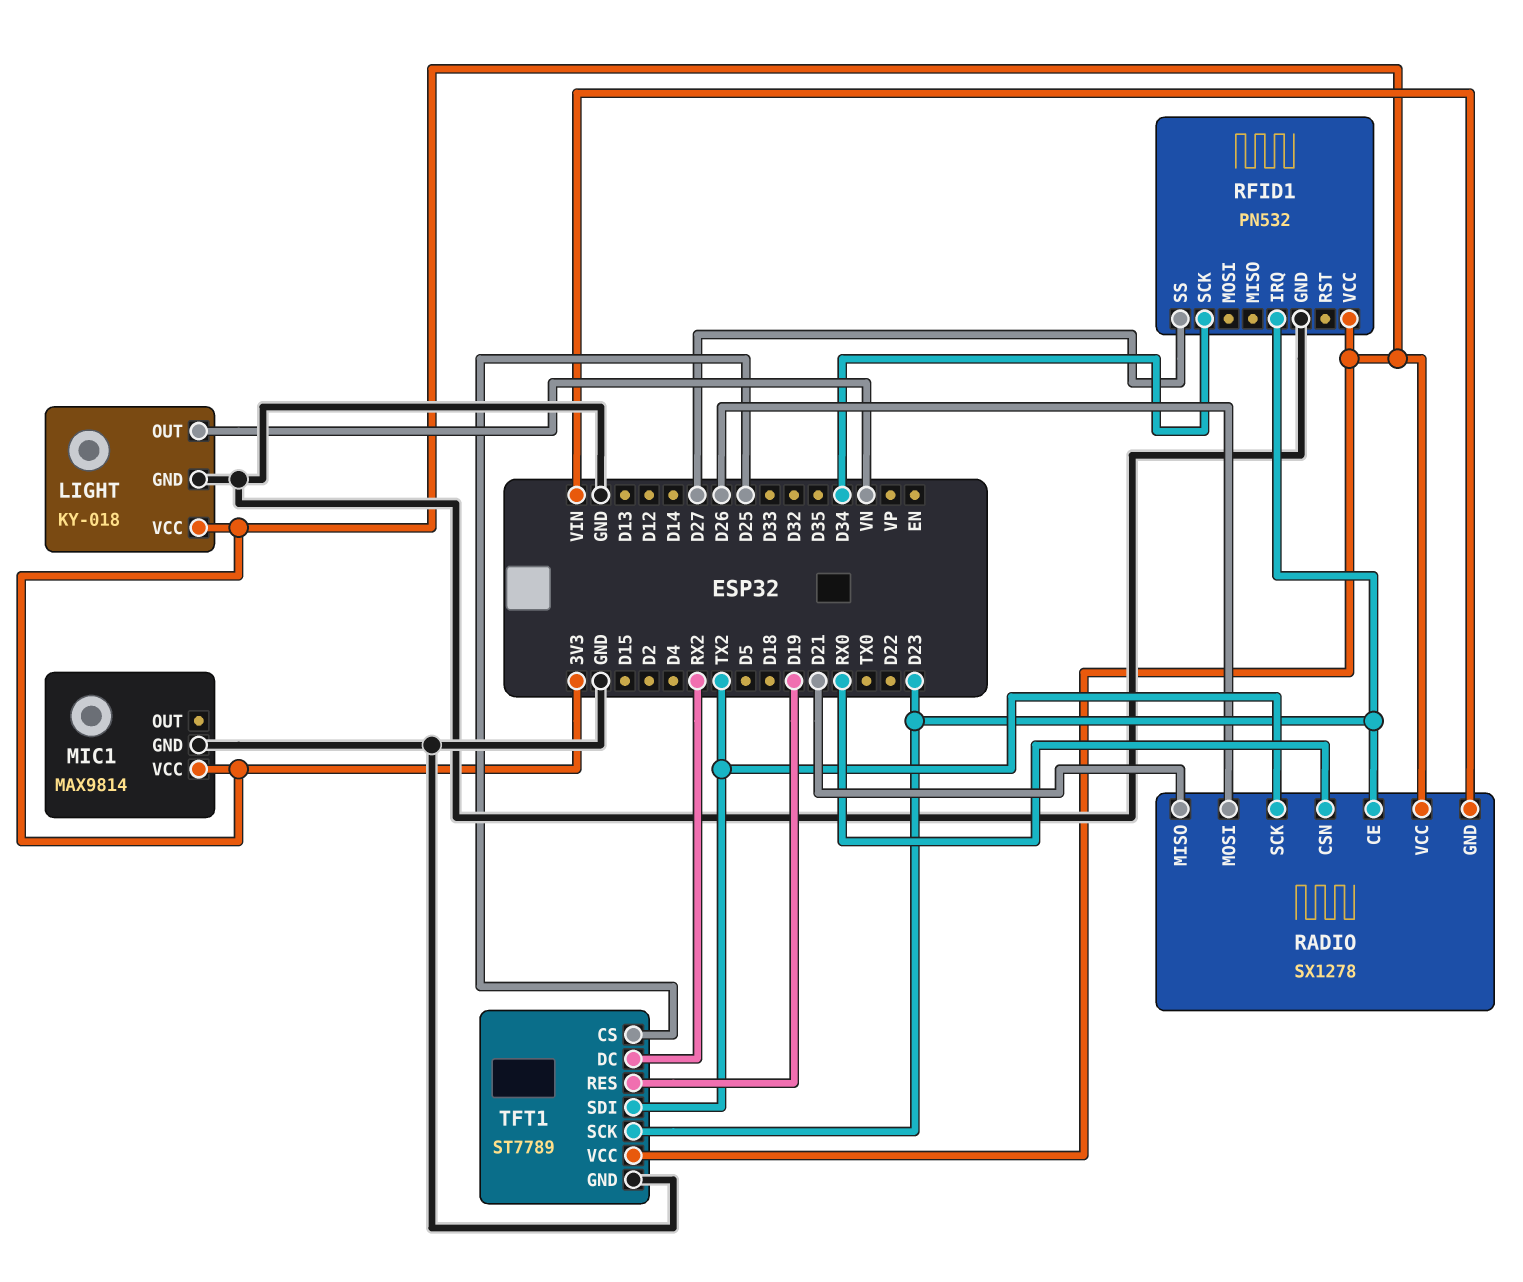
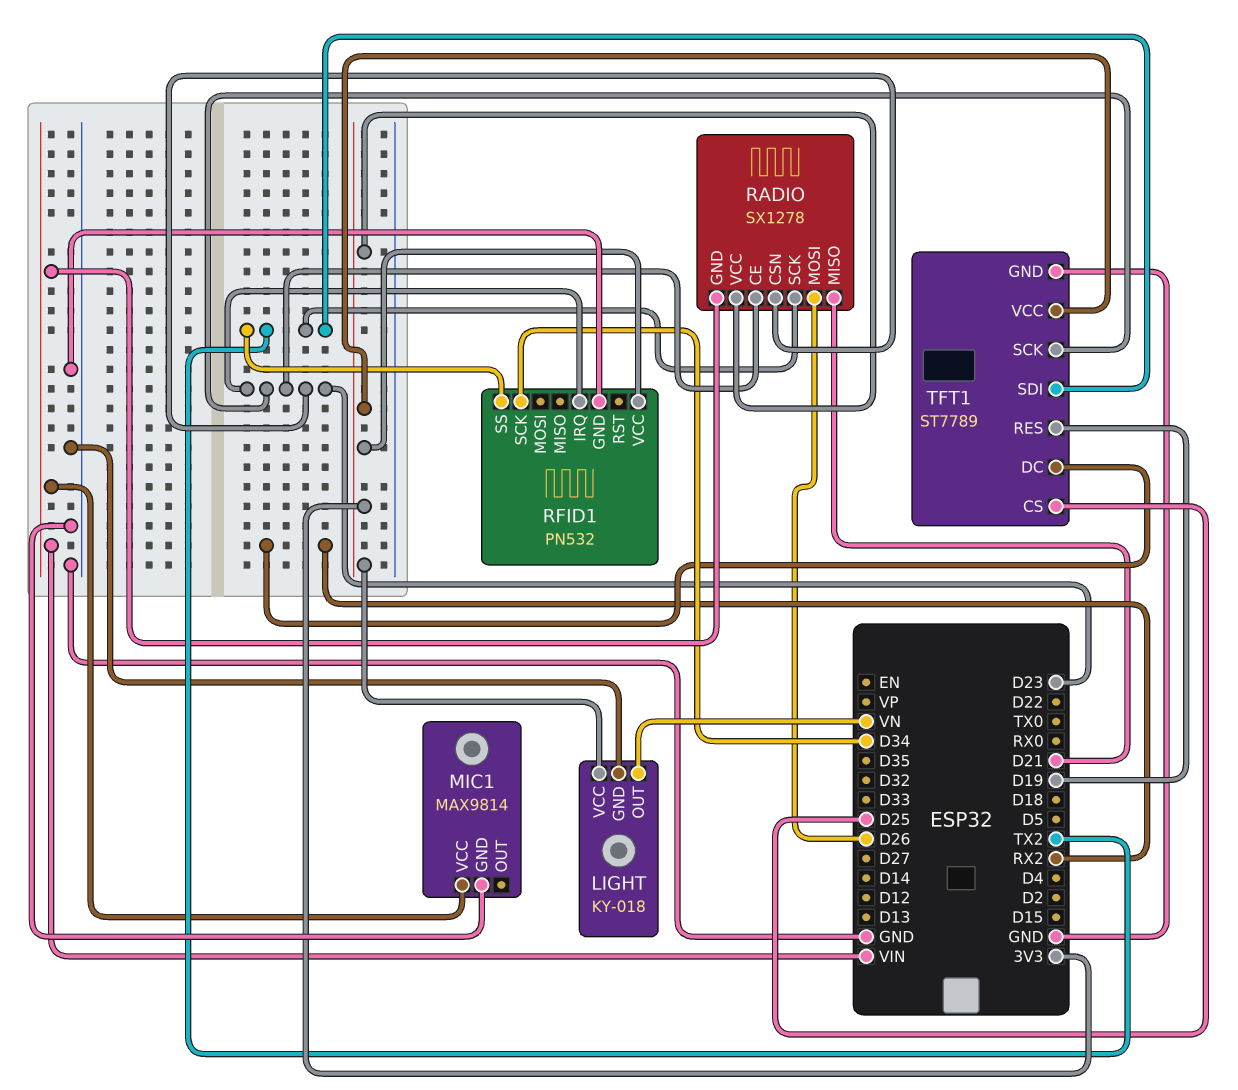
MIC1 pin VCC: 3V3 -> VIN
RADIO pin CSN: RX0 -> D23
RFID1 pin SS: D27 -> TX2

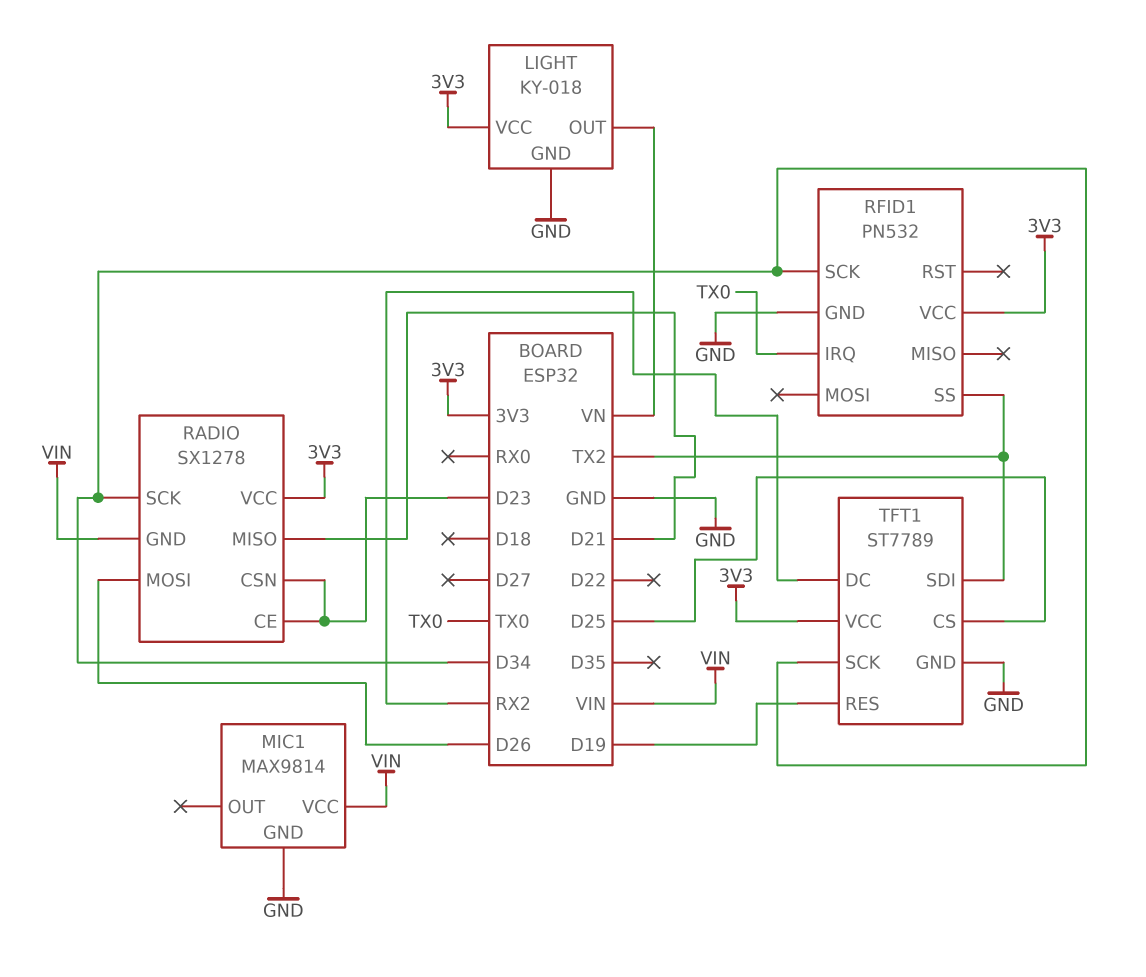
RADIO pin SCK: TX2 -> D34
RFID1 pin IRQ: D23 -> TX0
TFT1 pin SCK: D23 -> D34

